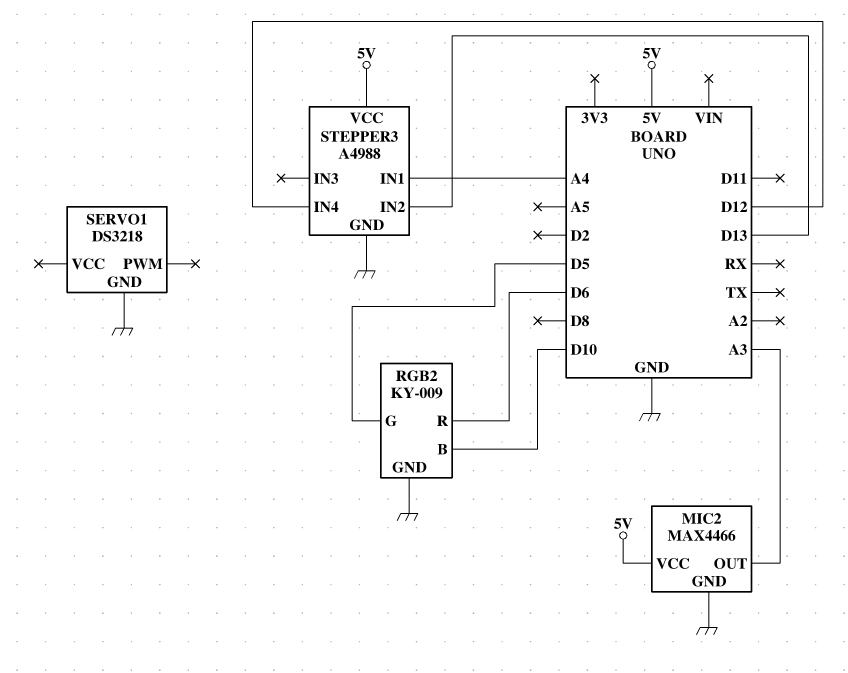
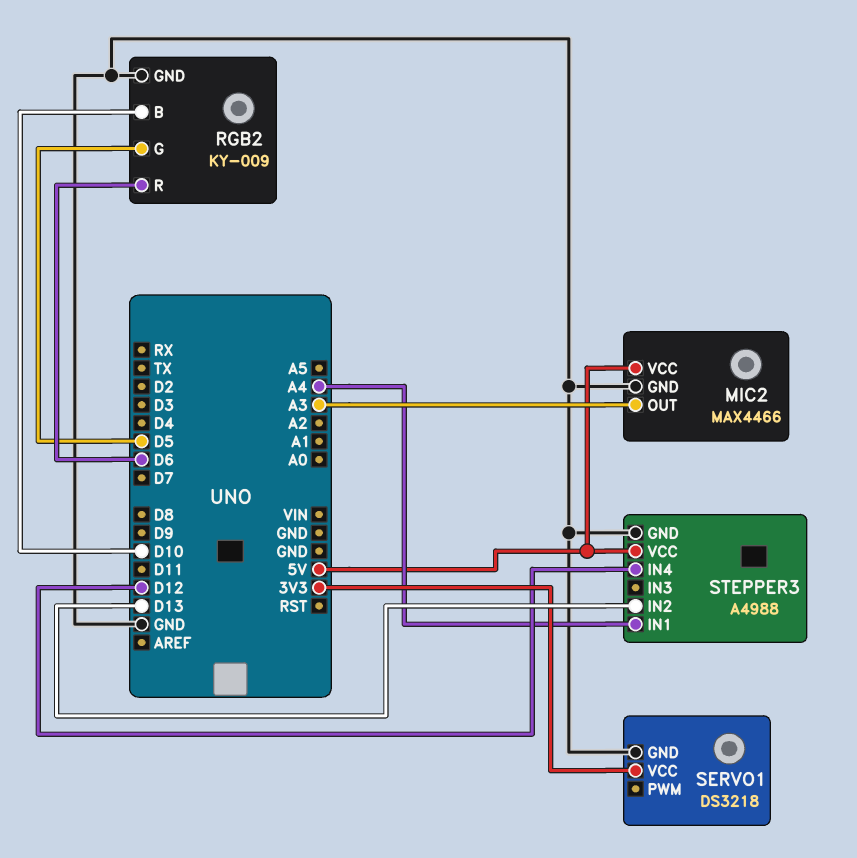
SERVO1 pin VCC: none -> 3V3

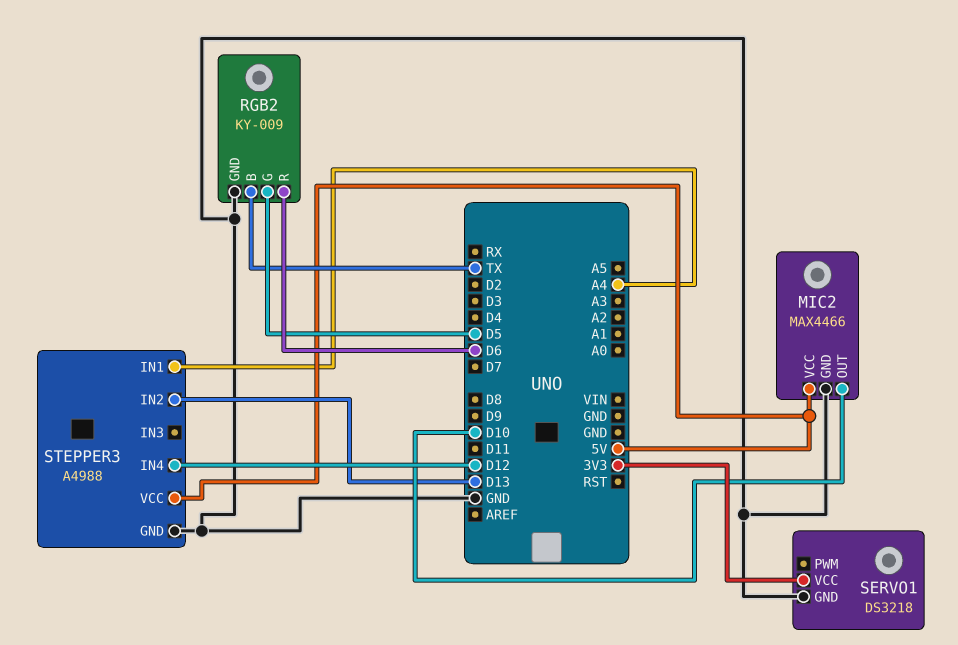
MIC2 pin OUT: A3 -> D10
RGB2 pin B: D10 -> TX

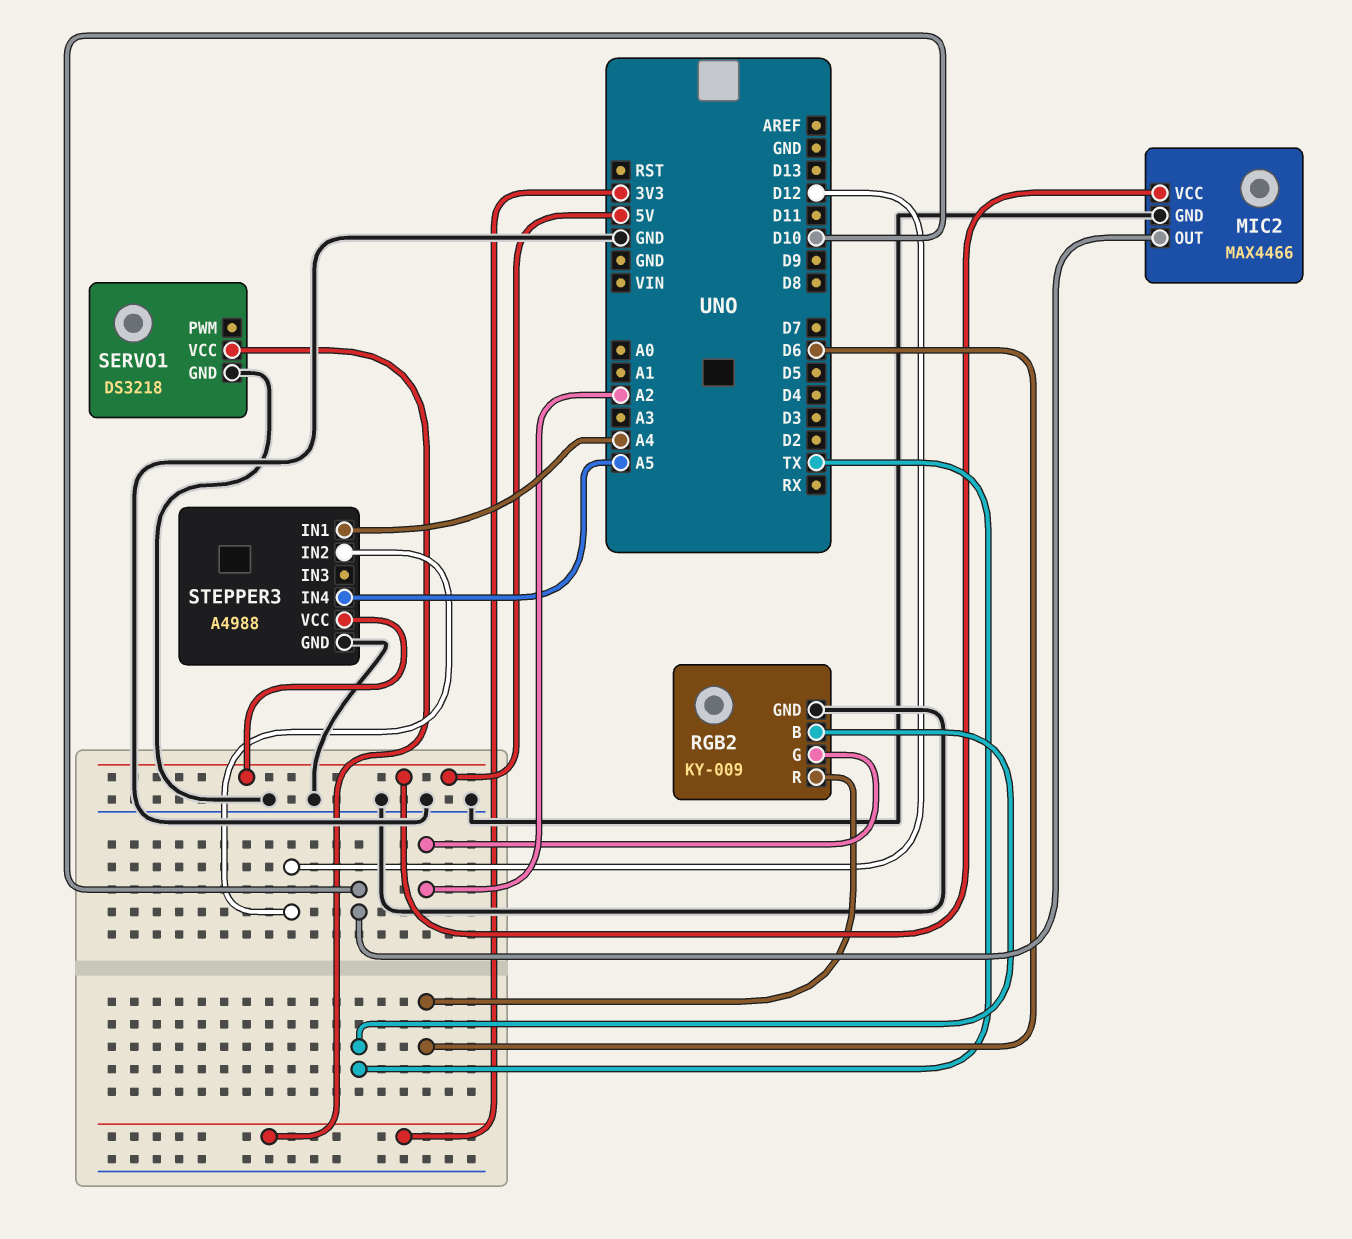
RGB2 pin G: D5 -> A2
STEPPER3 pin IN2: D13 -> D12
STEPPER3 pin IN4: D12 -> A5

